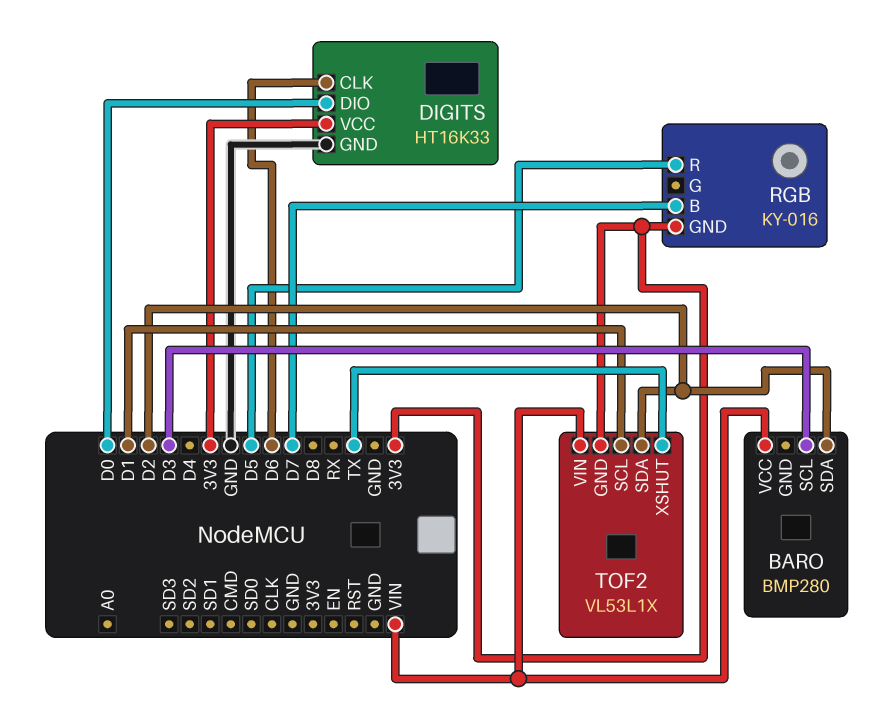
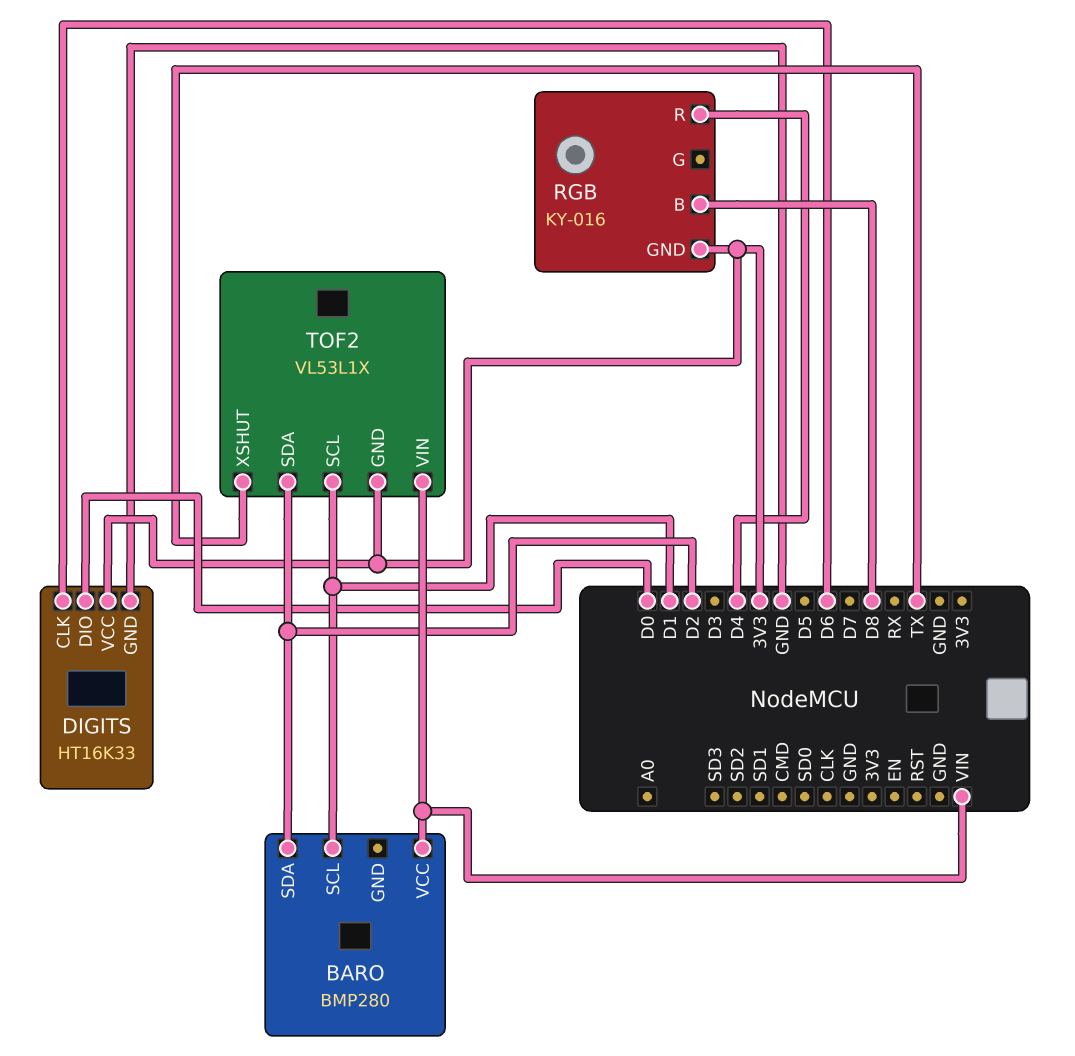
BARO pin SCL: D3 -> D1
RGB pin B: D7 -> D8
RGB pin R: D5 -> D4

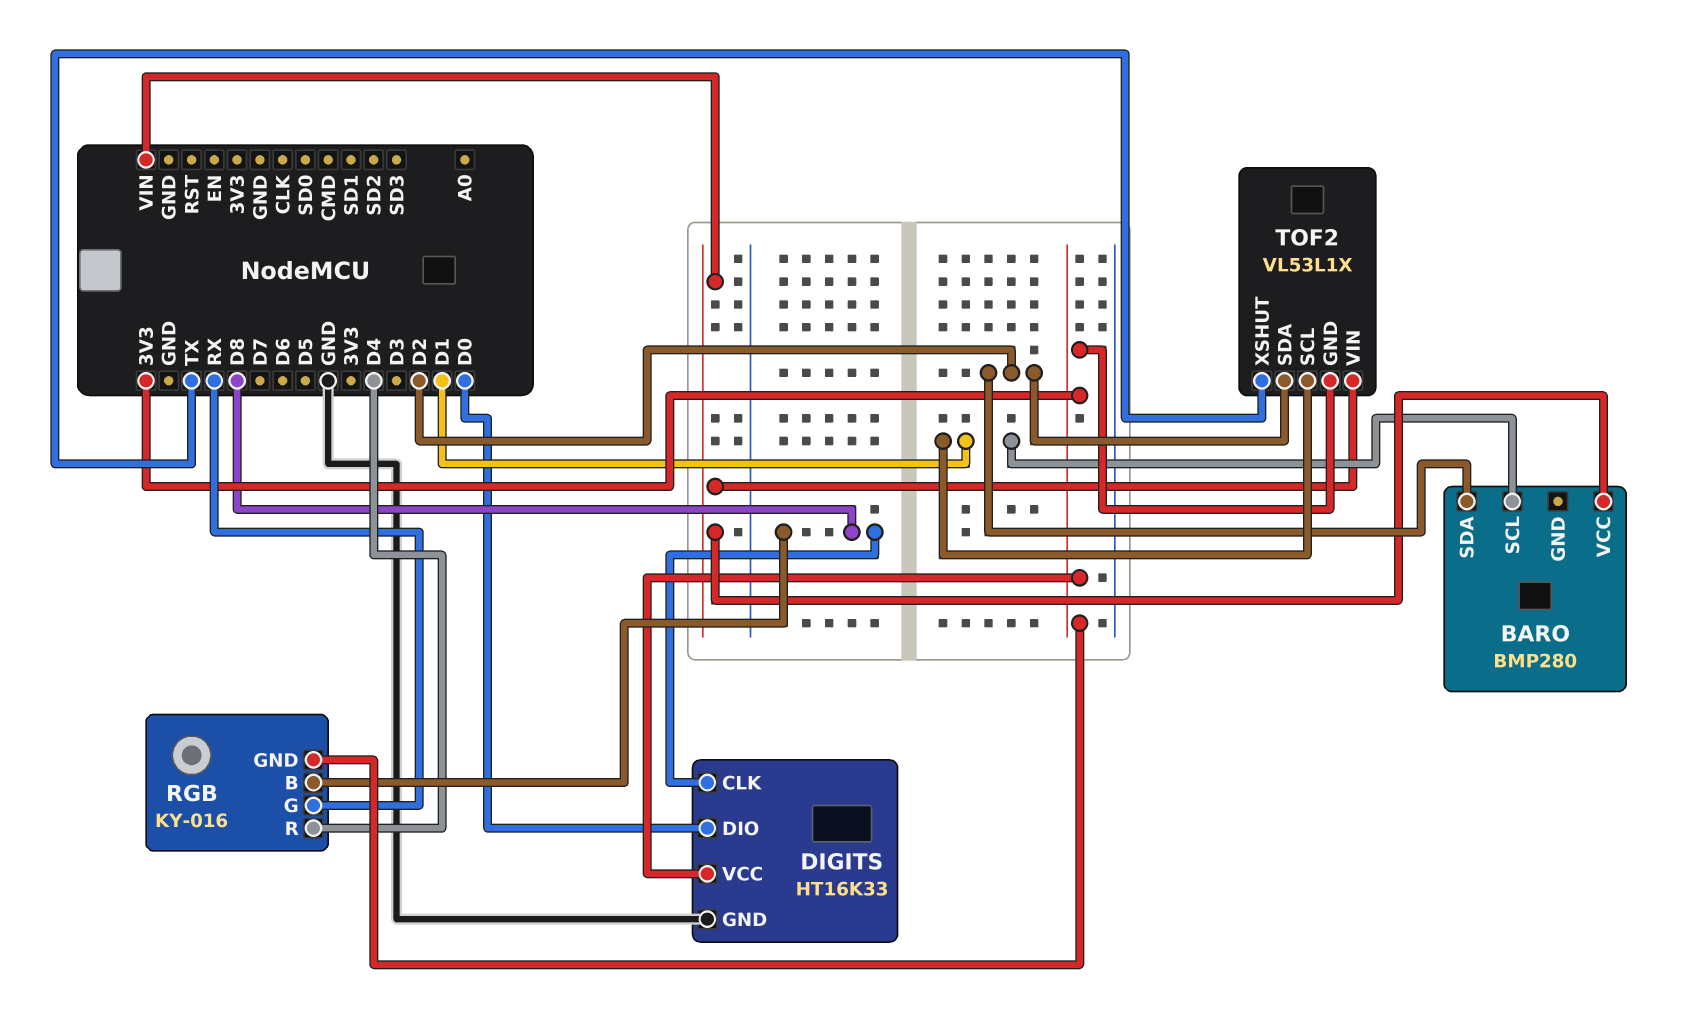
DIGITS pin CLK: D6 -> D8
RGB pin G: none -> RX

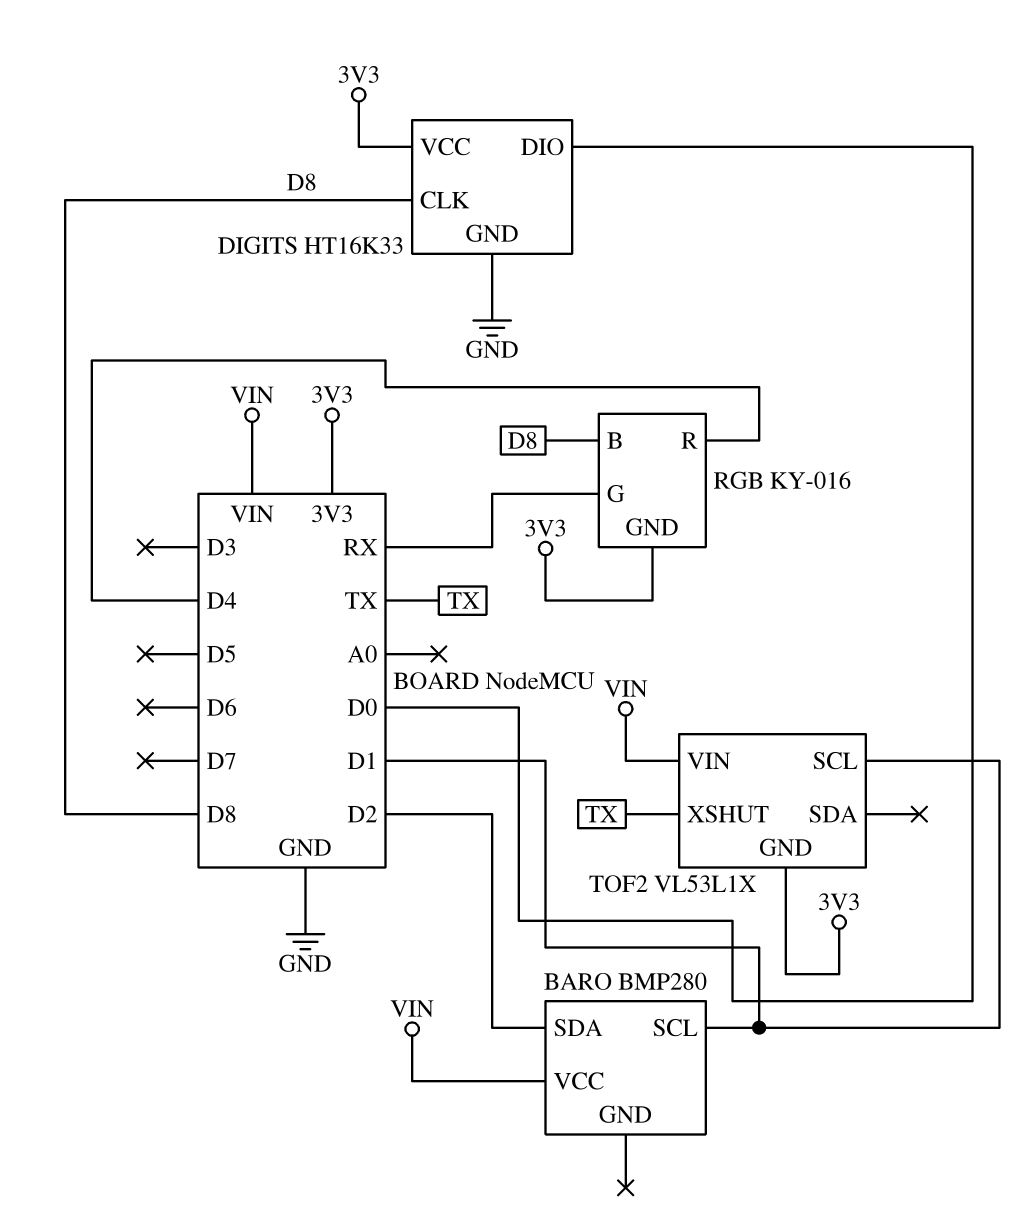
TOF2 pin SDA: D2 -> none

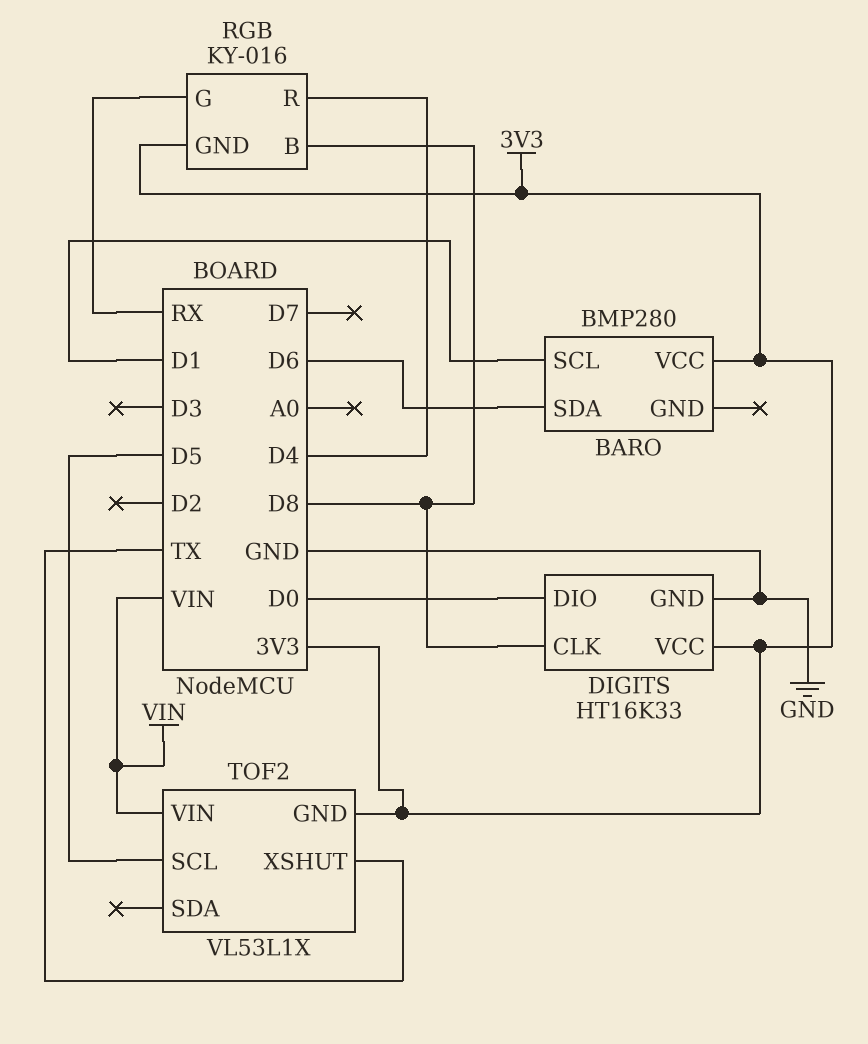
BARO pin SDA: D2 -> D6
BARO pin VCC: VIN -> 3V3
TOF2 pin SCL: D1 -> D5

